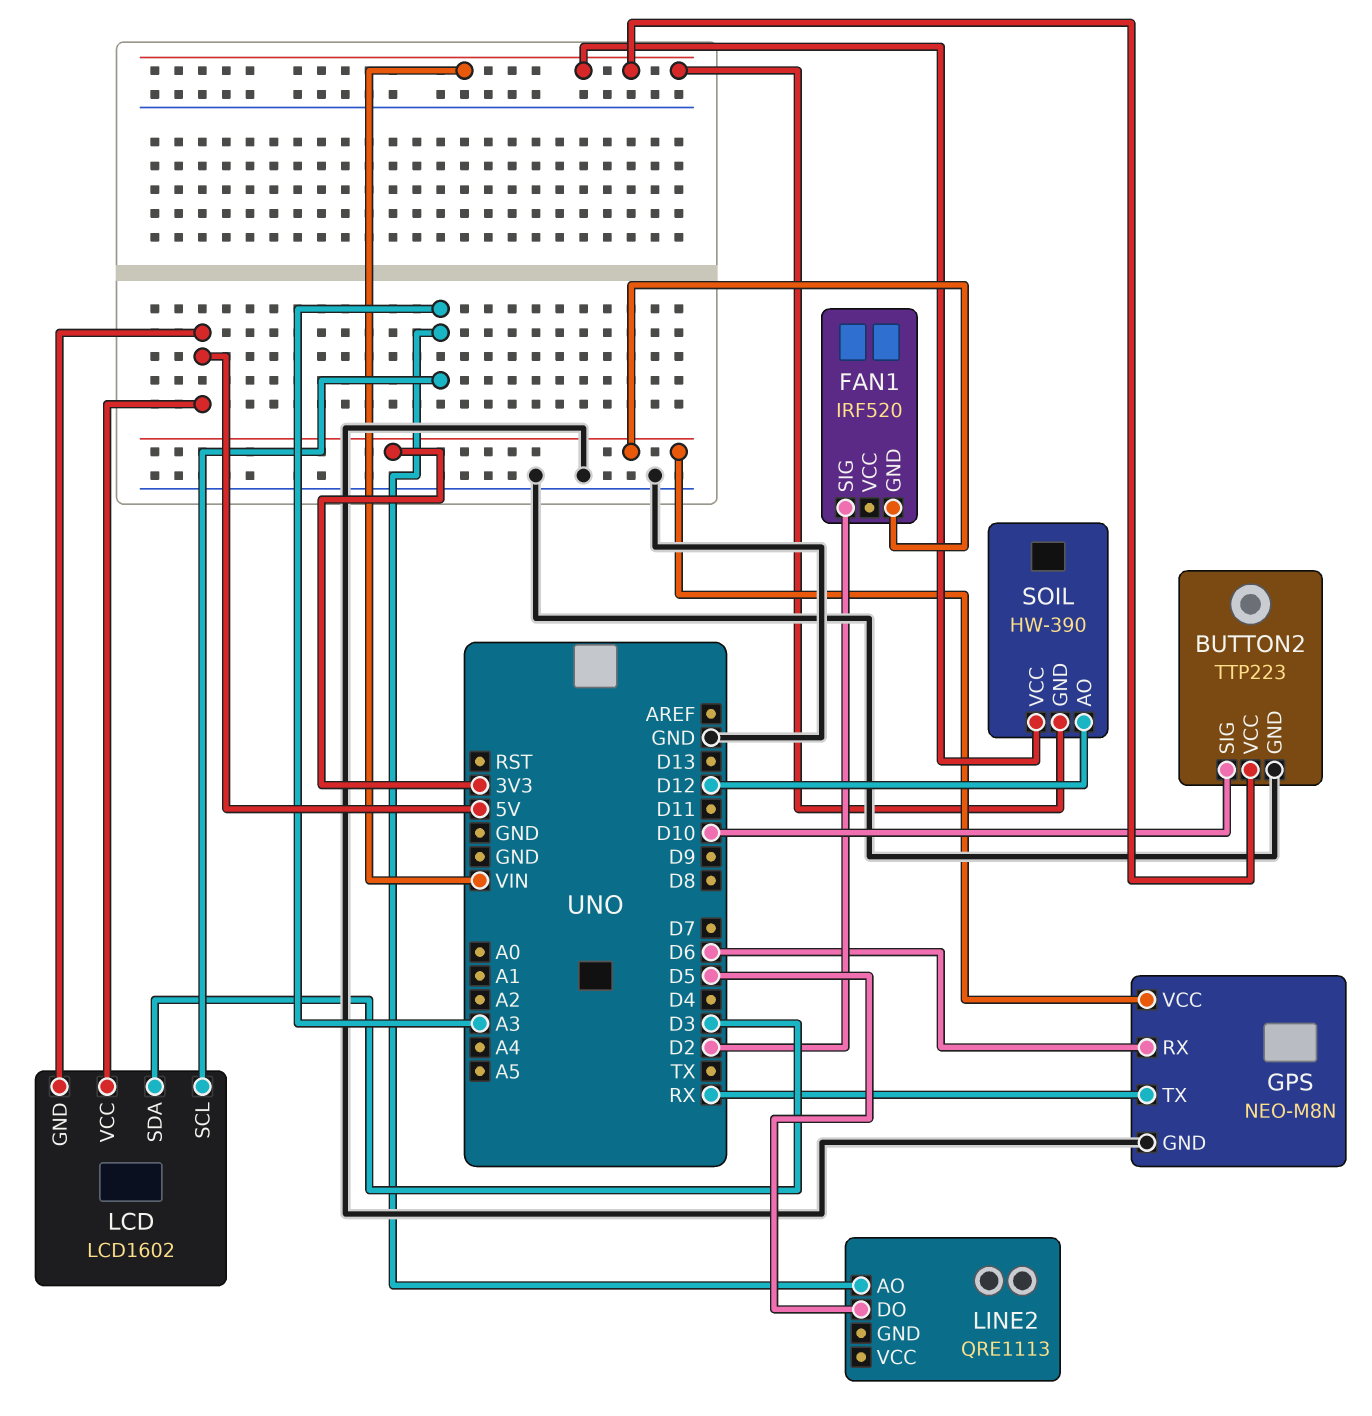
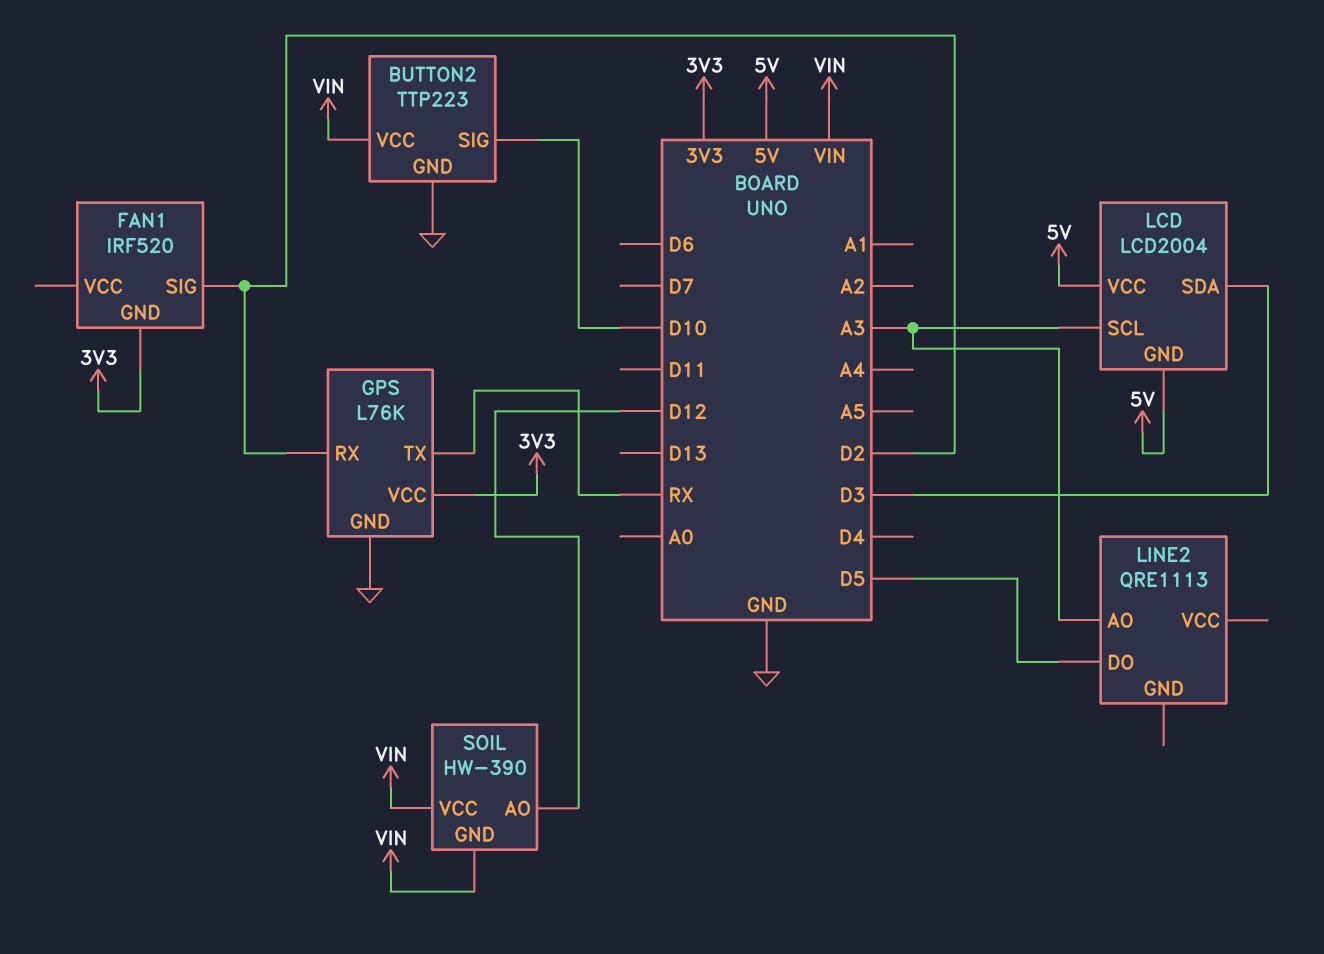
GPS: NEO-M8N -> L76K
GPS pin RX: D6 -> D2
LCD: LCD1602 -> LCD2004

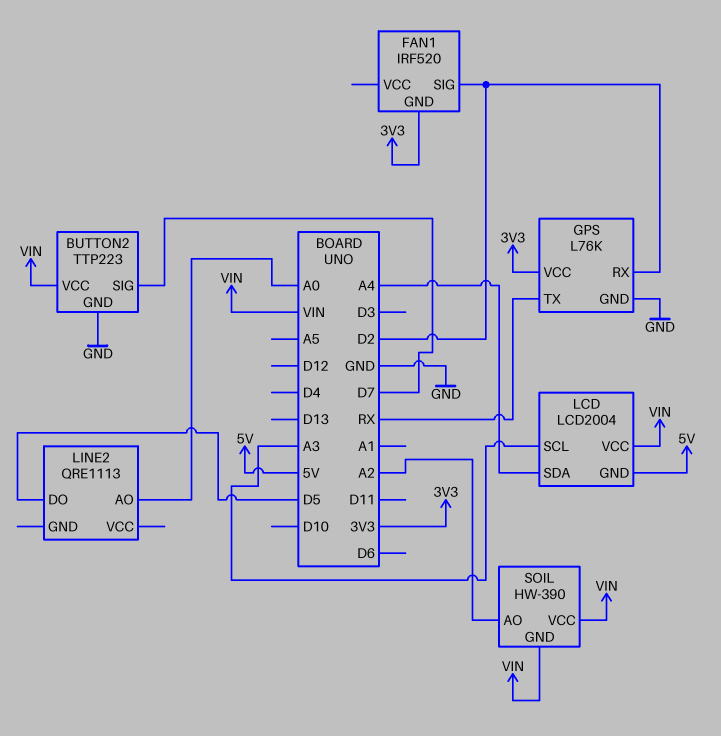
BUTTON2 pin SIG: D10 -> D7
LCD pin SDA: D3 -> A4
LCD pin VCC: 5V -> VIN
LINE2 pin AO: A3 -> A0
SOIL pin AO: D12 -> A2

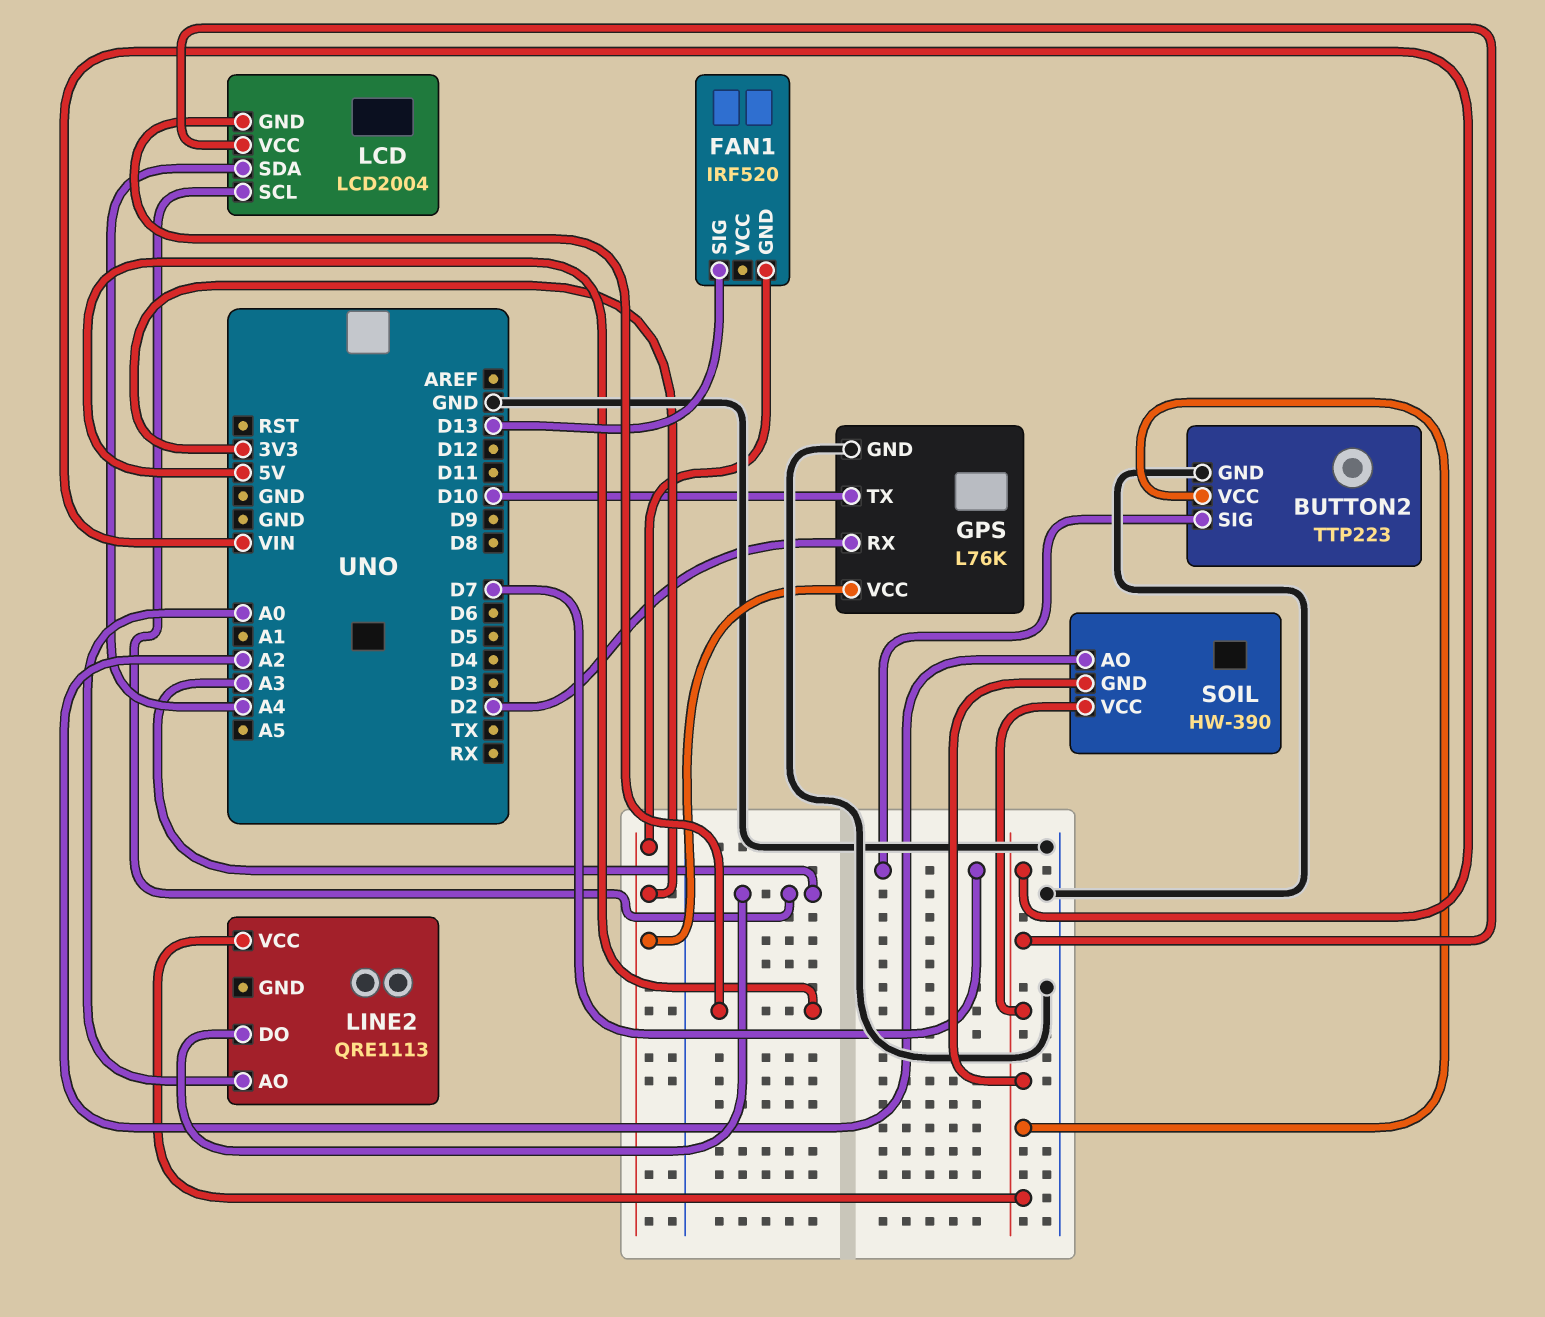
FAN1 pin SIG: D2 -> D13
GPS pin TX: RX -> D10
LINE2 pin DO: D5 -> A3
LINE2 pin VCC: none -> VIN

